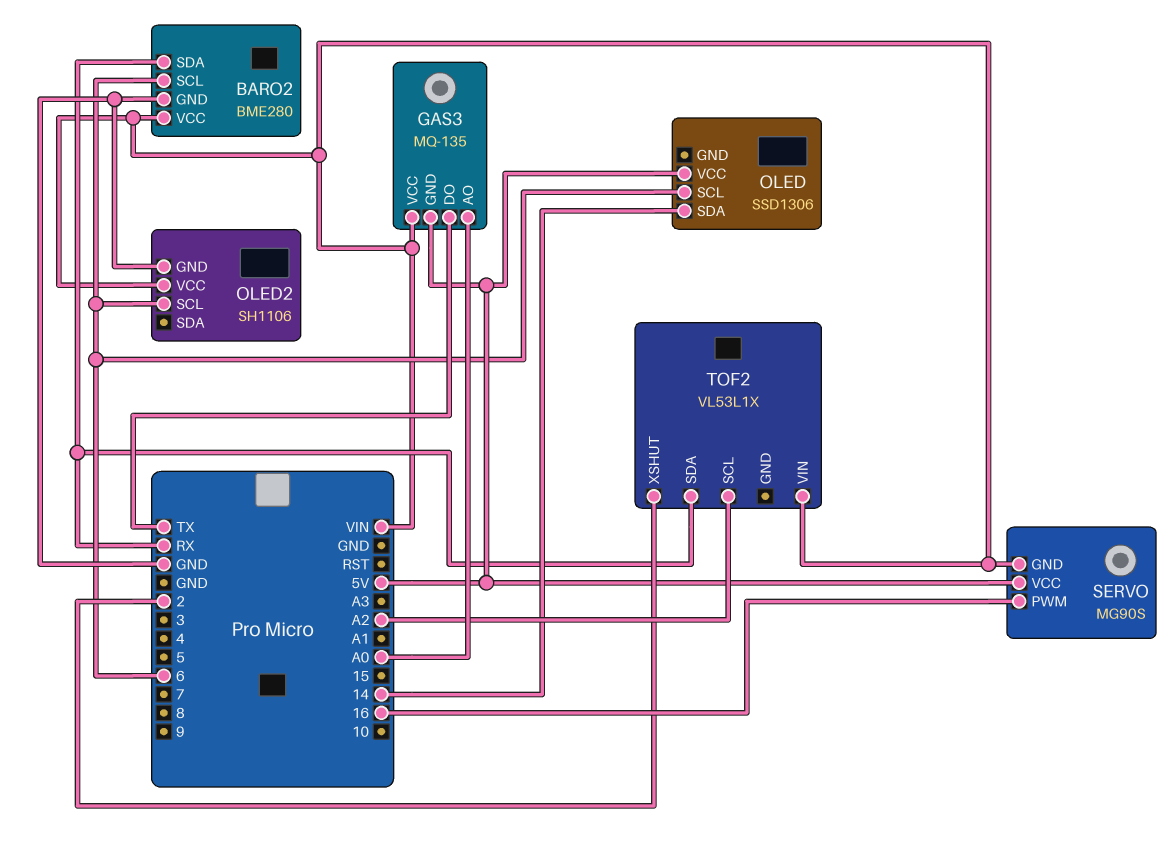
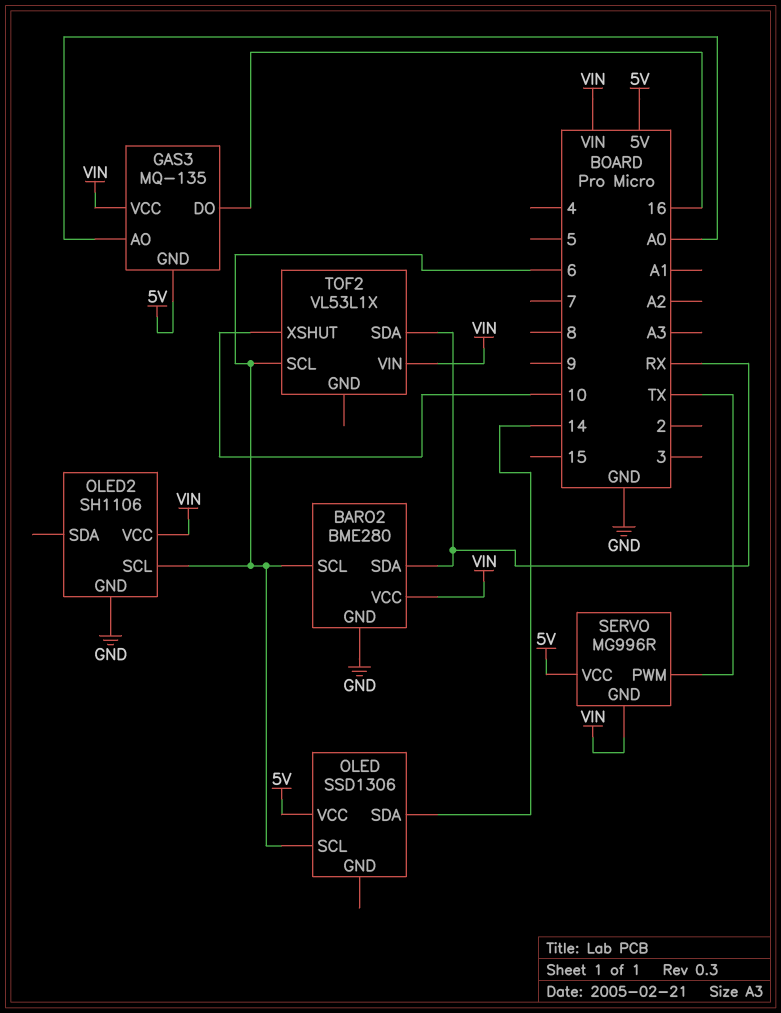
GAS3 pin DO: TX -> 16
SERVO: MG90S -> MG996R
SERVO pin PWM: 16 -> TX
TOF2 pin SCL: A2 -> 6
TOF2 pin XSHUT: 2 -> 10

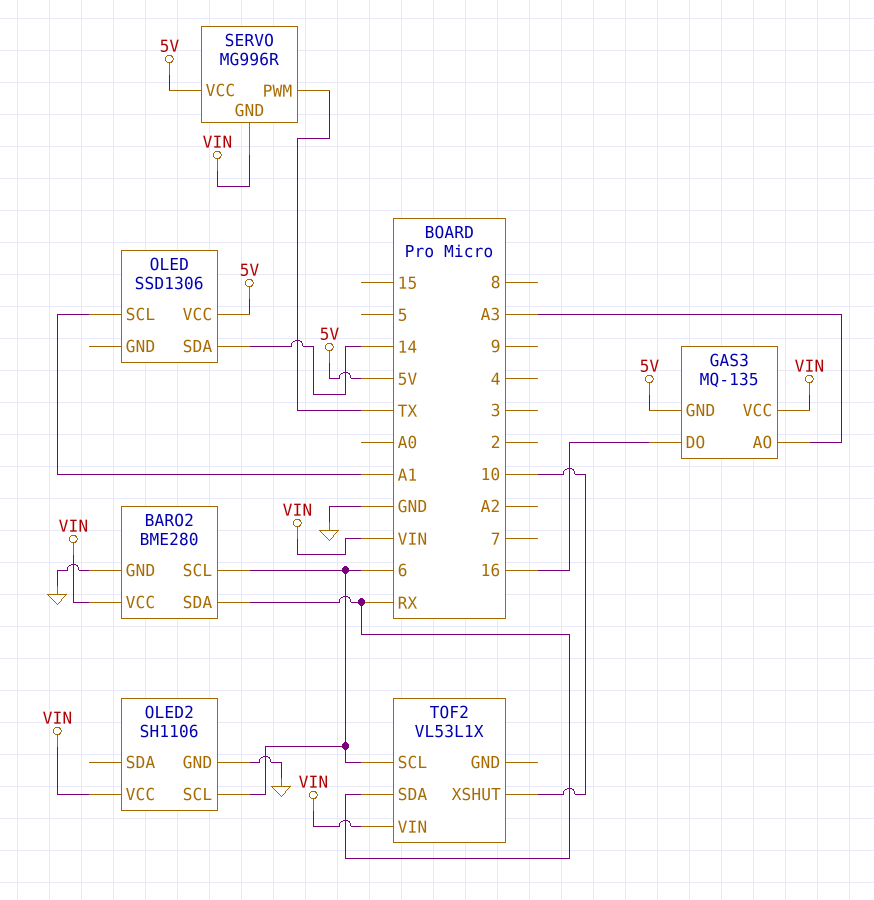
GAS3 pin AO: A0 -> A3
OLED pin SCL: 6 -> A1

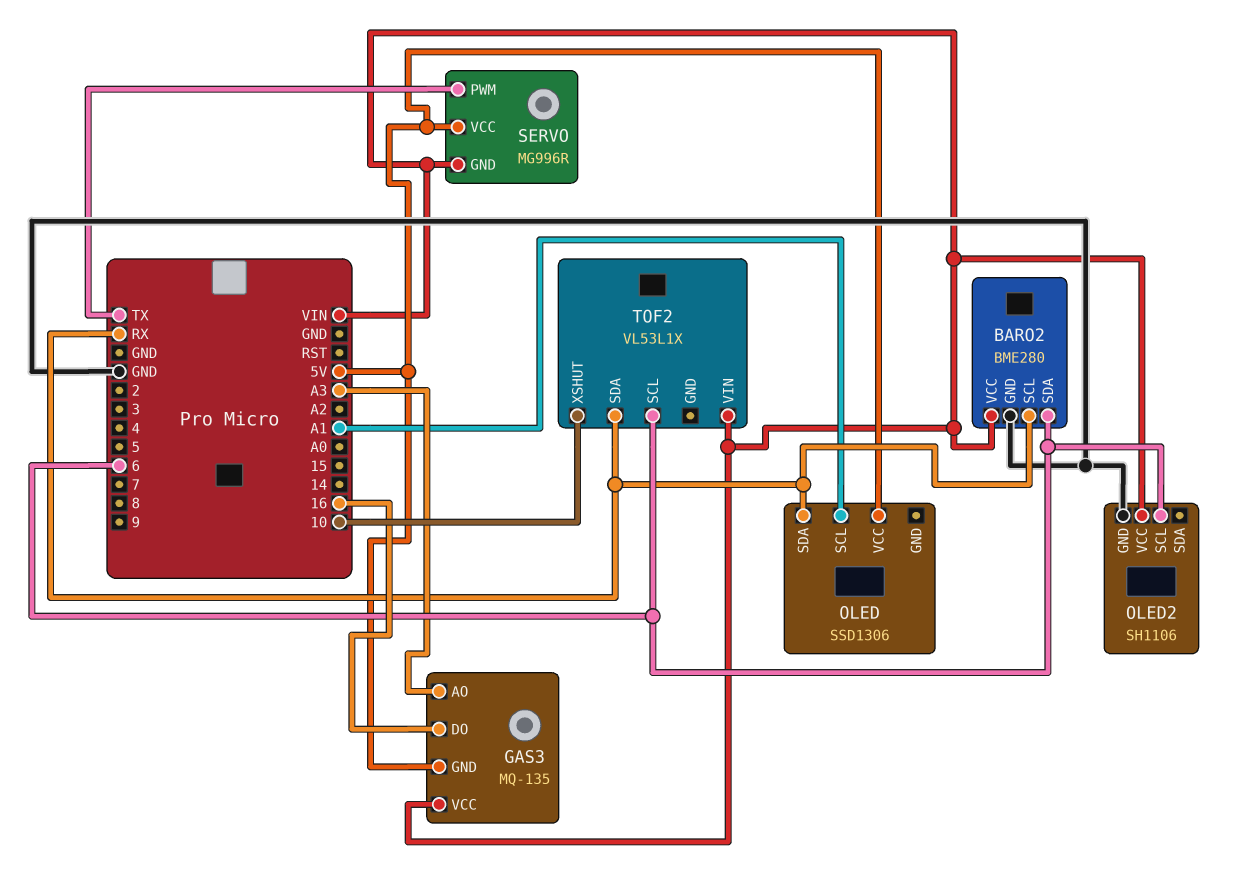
BARO2 pin SCL: 6 -> RX
BARO2 pin SDA: RX -> 6
OLED pin SDA: 14 -> RX

